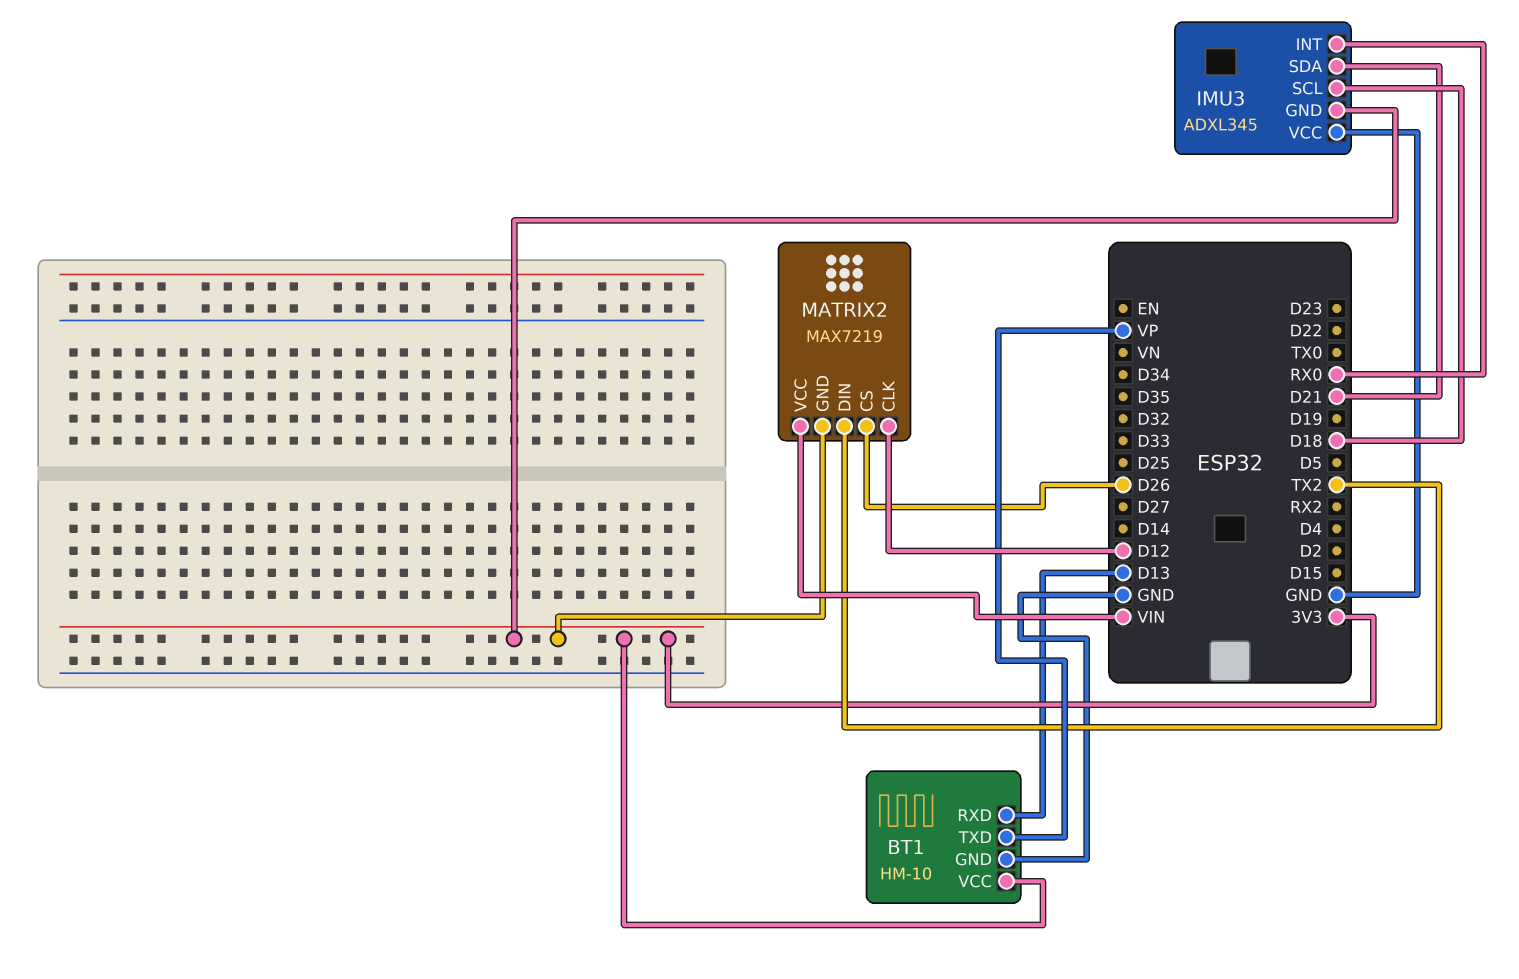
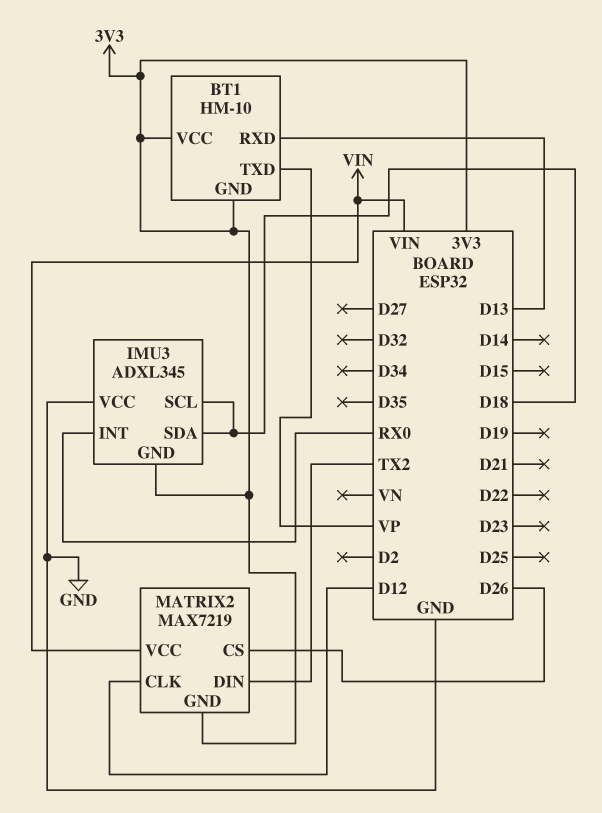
BT1 pin GND: GND -> 3V3
IMU3 pin SDA: D21 -> D18

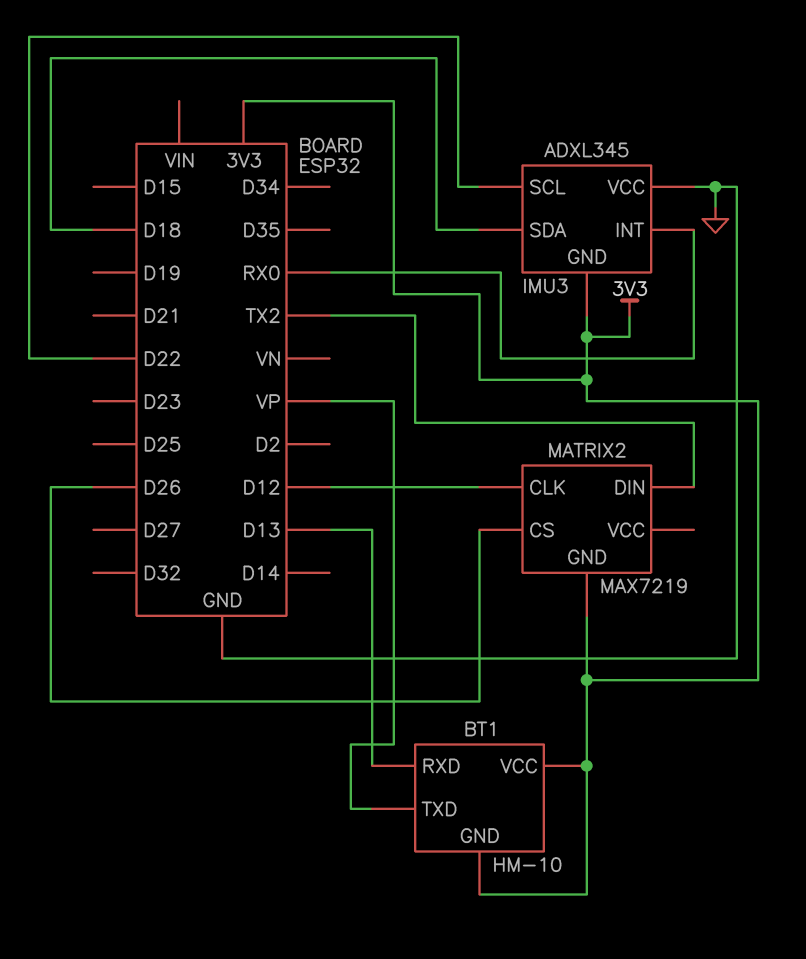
IMU3 pin SCL: D18 -> D22
MATRIX2 pin VCC: VIN -> none

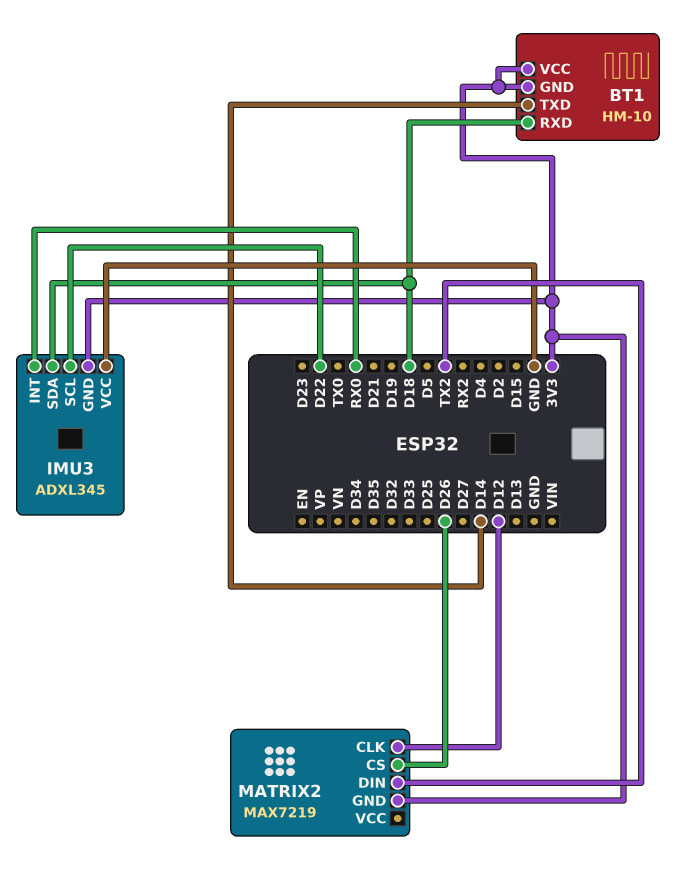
BT1 pin RXD: D13 -> D18
BT1 pin TXD: VP -> D14

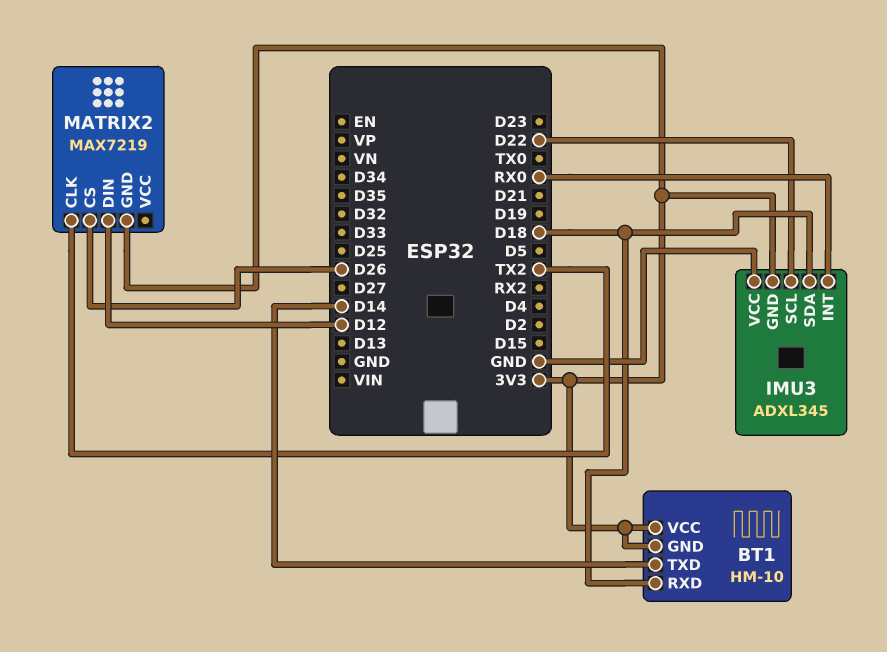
MATRIX2 pin CLK: D12 -> TX2
MATRIX2 pin DIN: TX2 -> D12

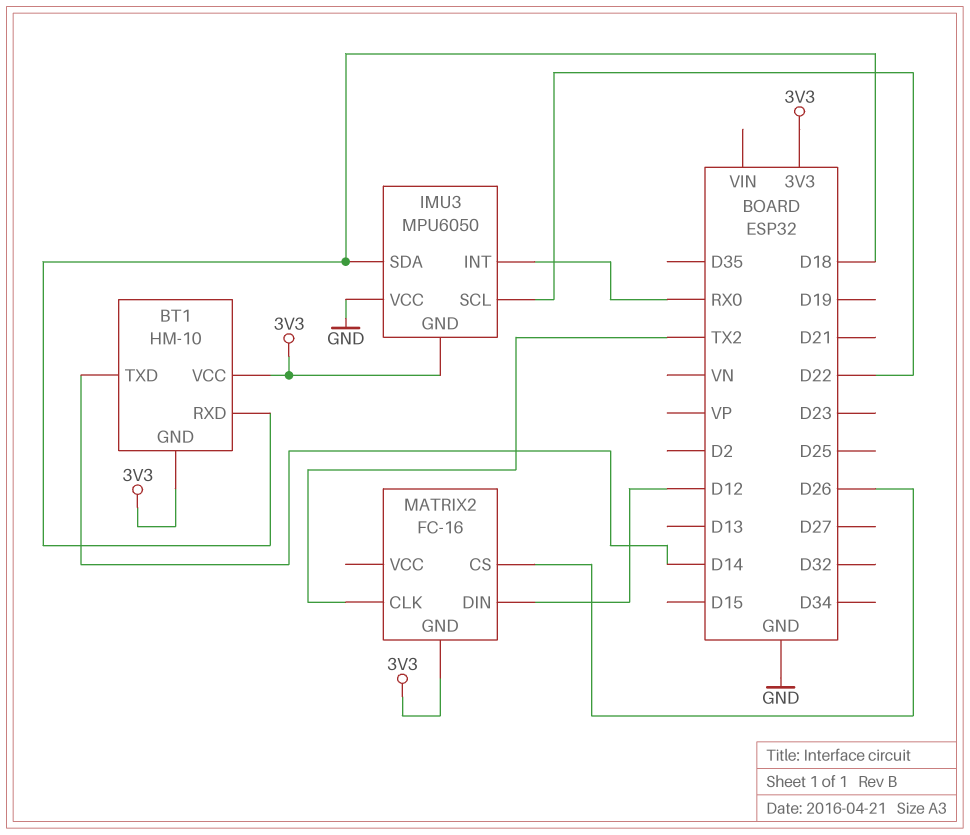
IMU3: ADXL345 -> MPU6050
MATRIX2: MAX7219 -> FC-16

